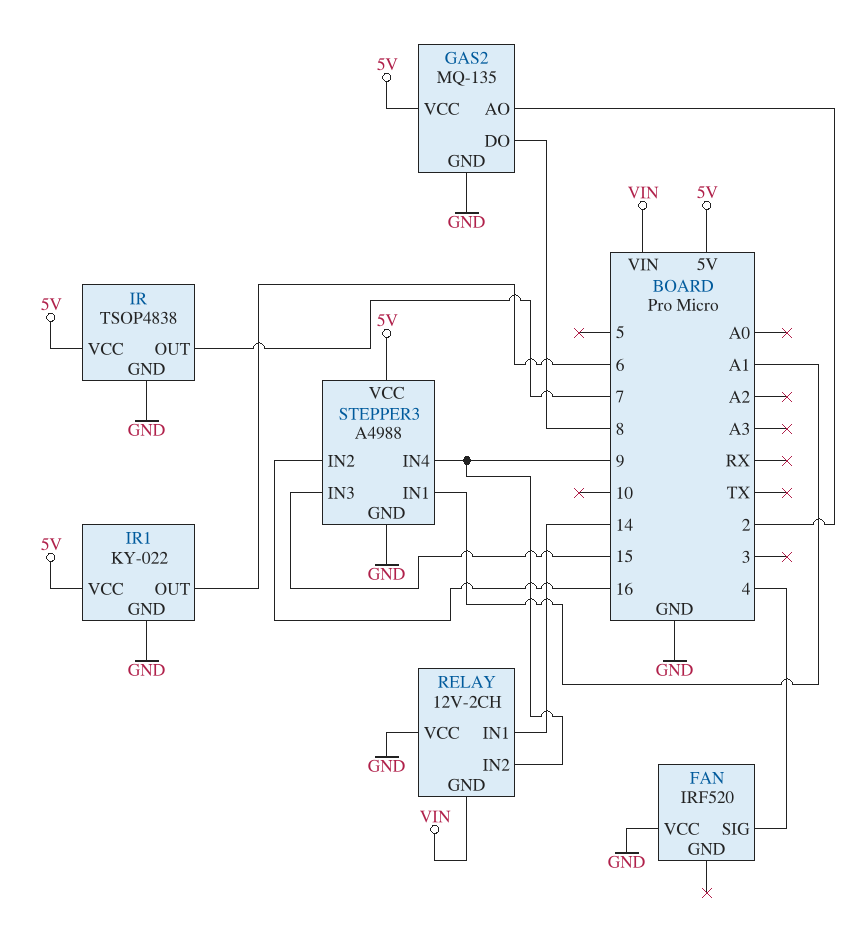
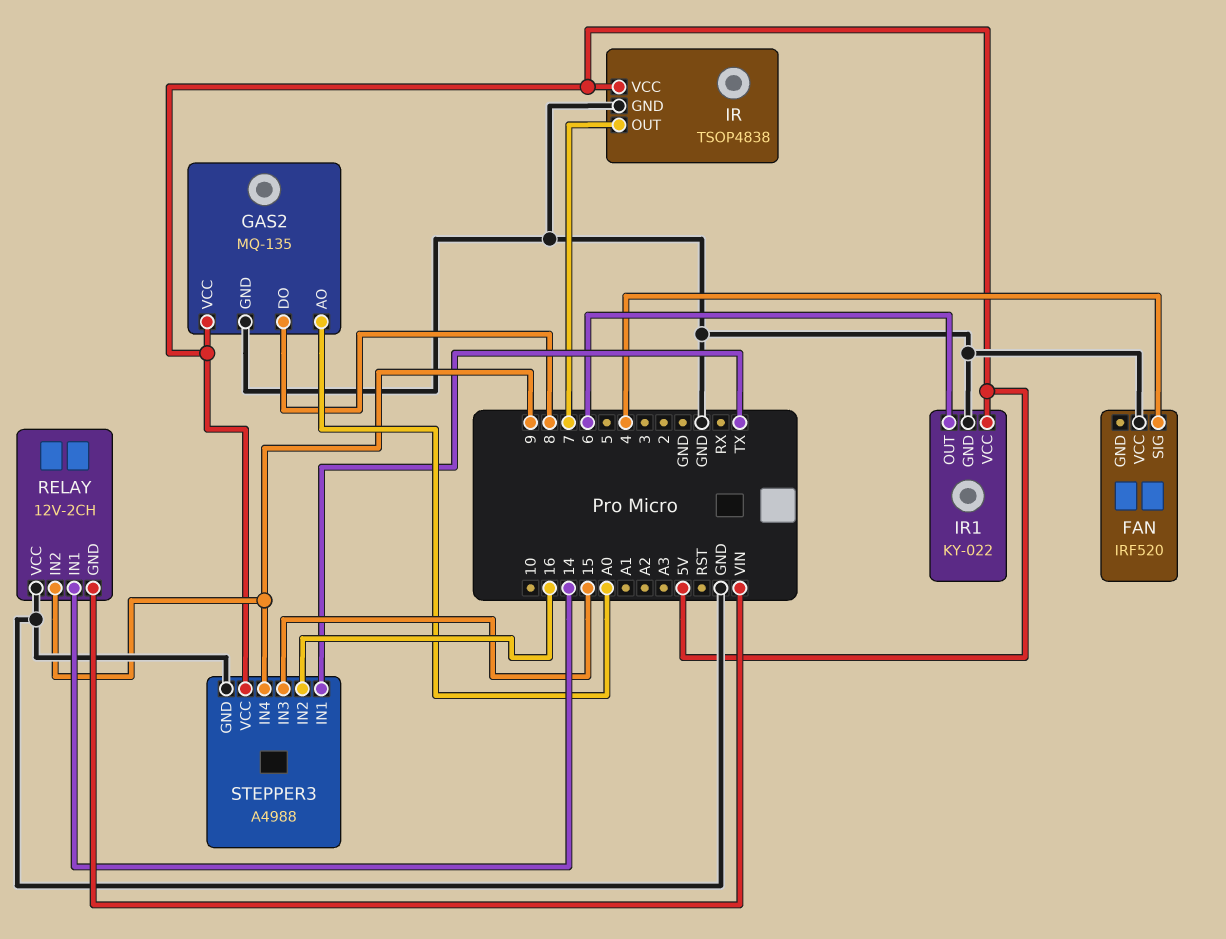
GAS2 pin AO: 2 -> A0
STEPPER3 pin IN1: A1 -> TX

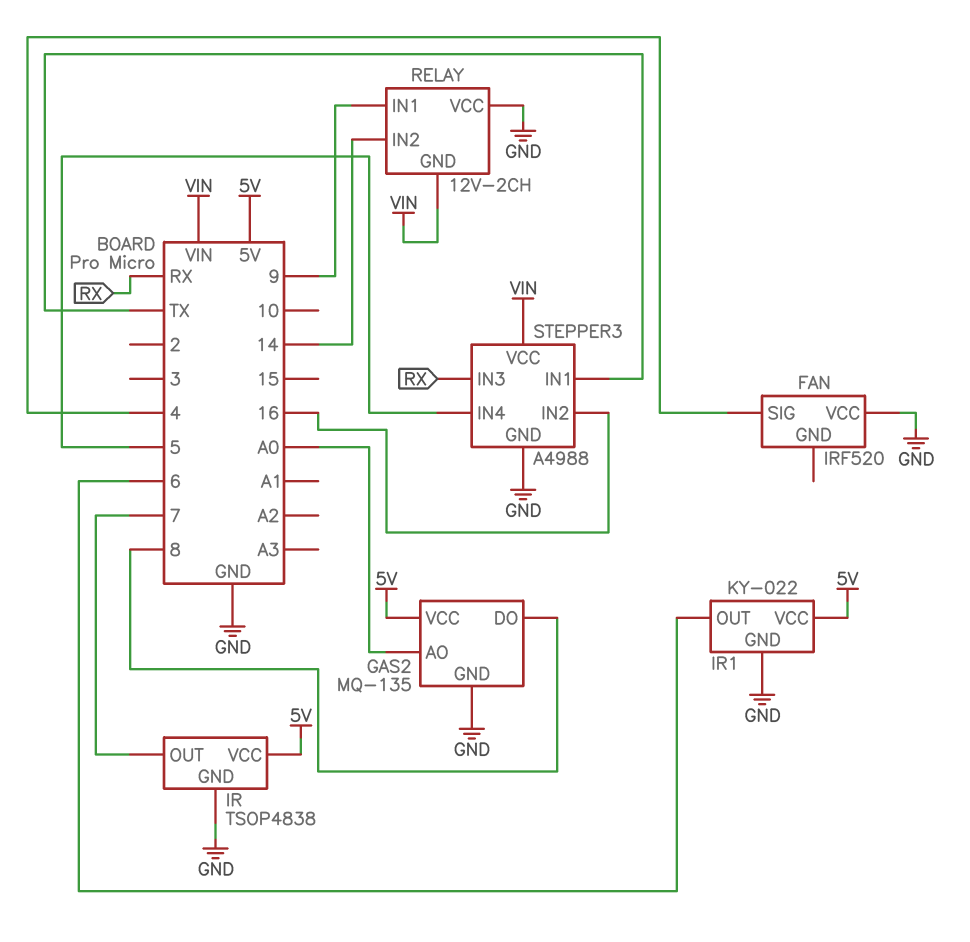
RELAY pin IN1: 14 -> 9
RELAY pin IN2: 9 -> 14
STEPPER3 pin IN3: 15 -> RX
STEPPER3 pin IN4: 9 -> 5
STEPPER3 pin VCC: 5V -> VIN

